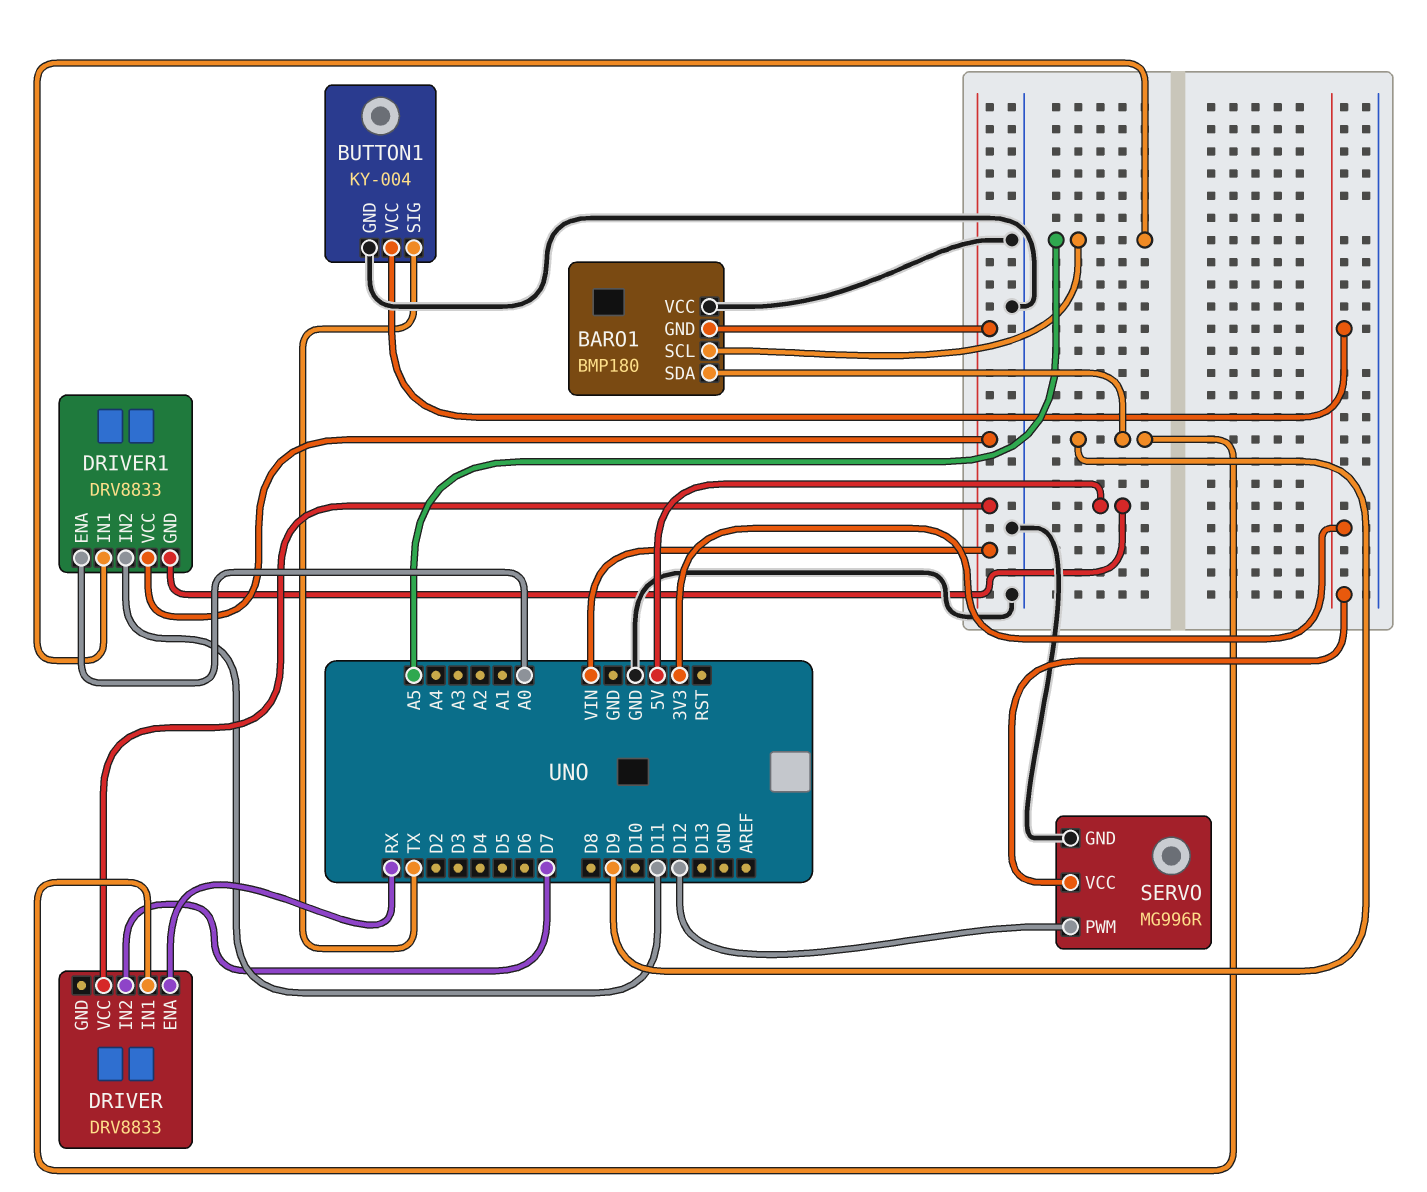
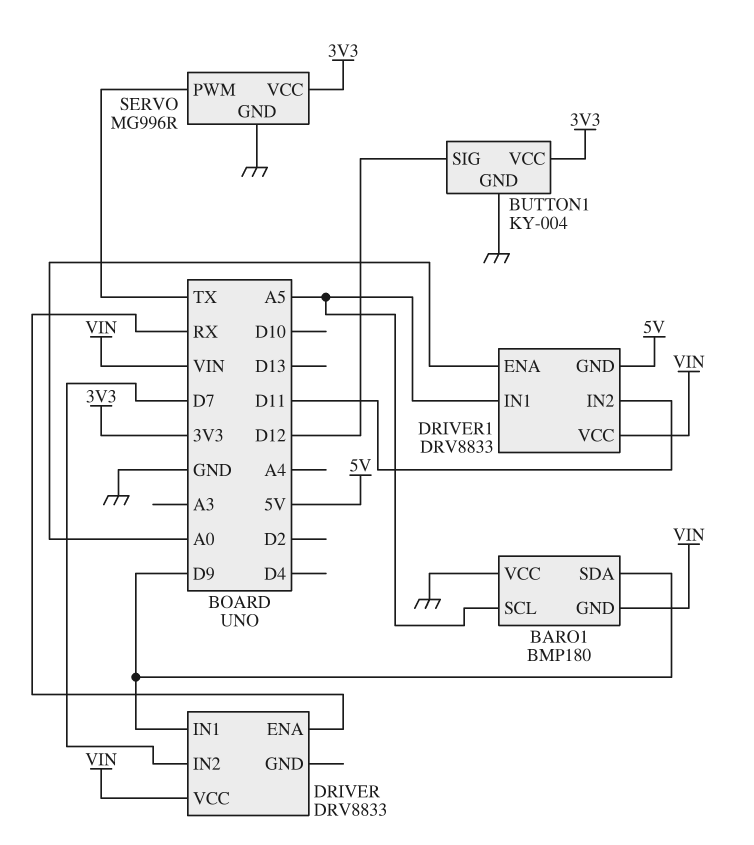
BUTTON1 pin SIG: TX -> D12
SERVO pin PWM: D12 -> TX

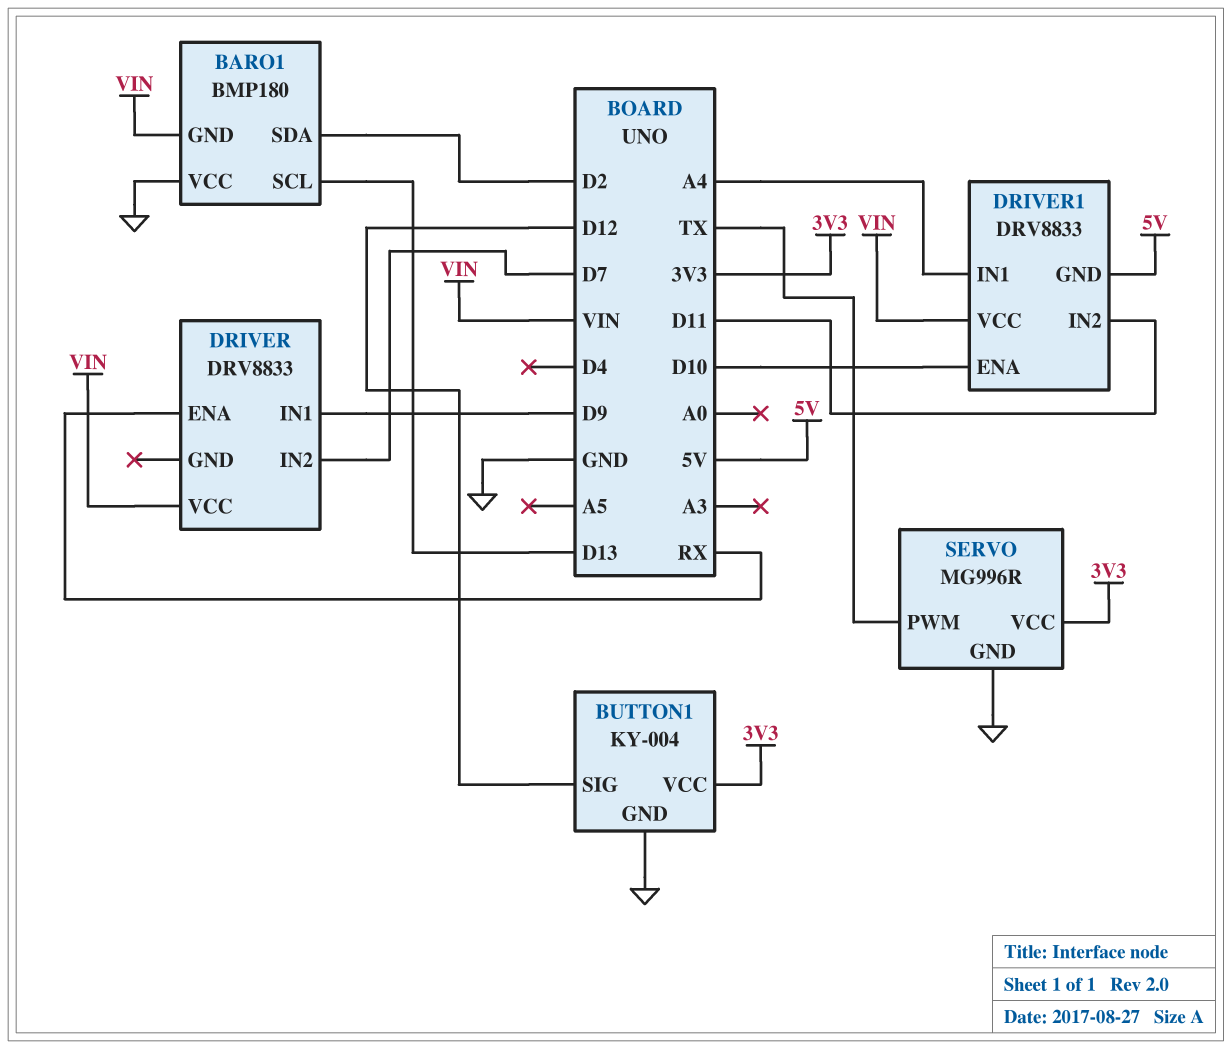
BARO1 pin SCL: A5 -> D13
BARO1 pin SDA: D9 -> D2
DRIVER1 pin ENA: A0 -> D10
DRIVER1 pin IN1: A5 -> A4

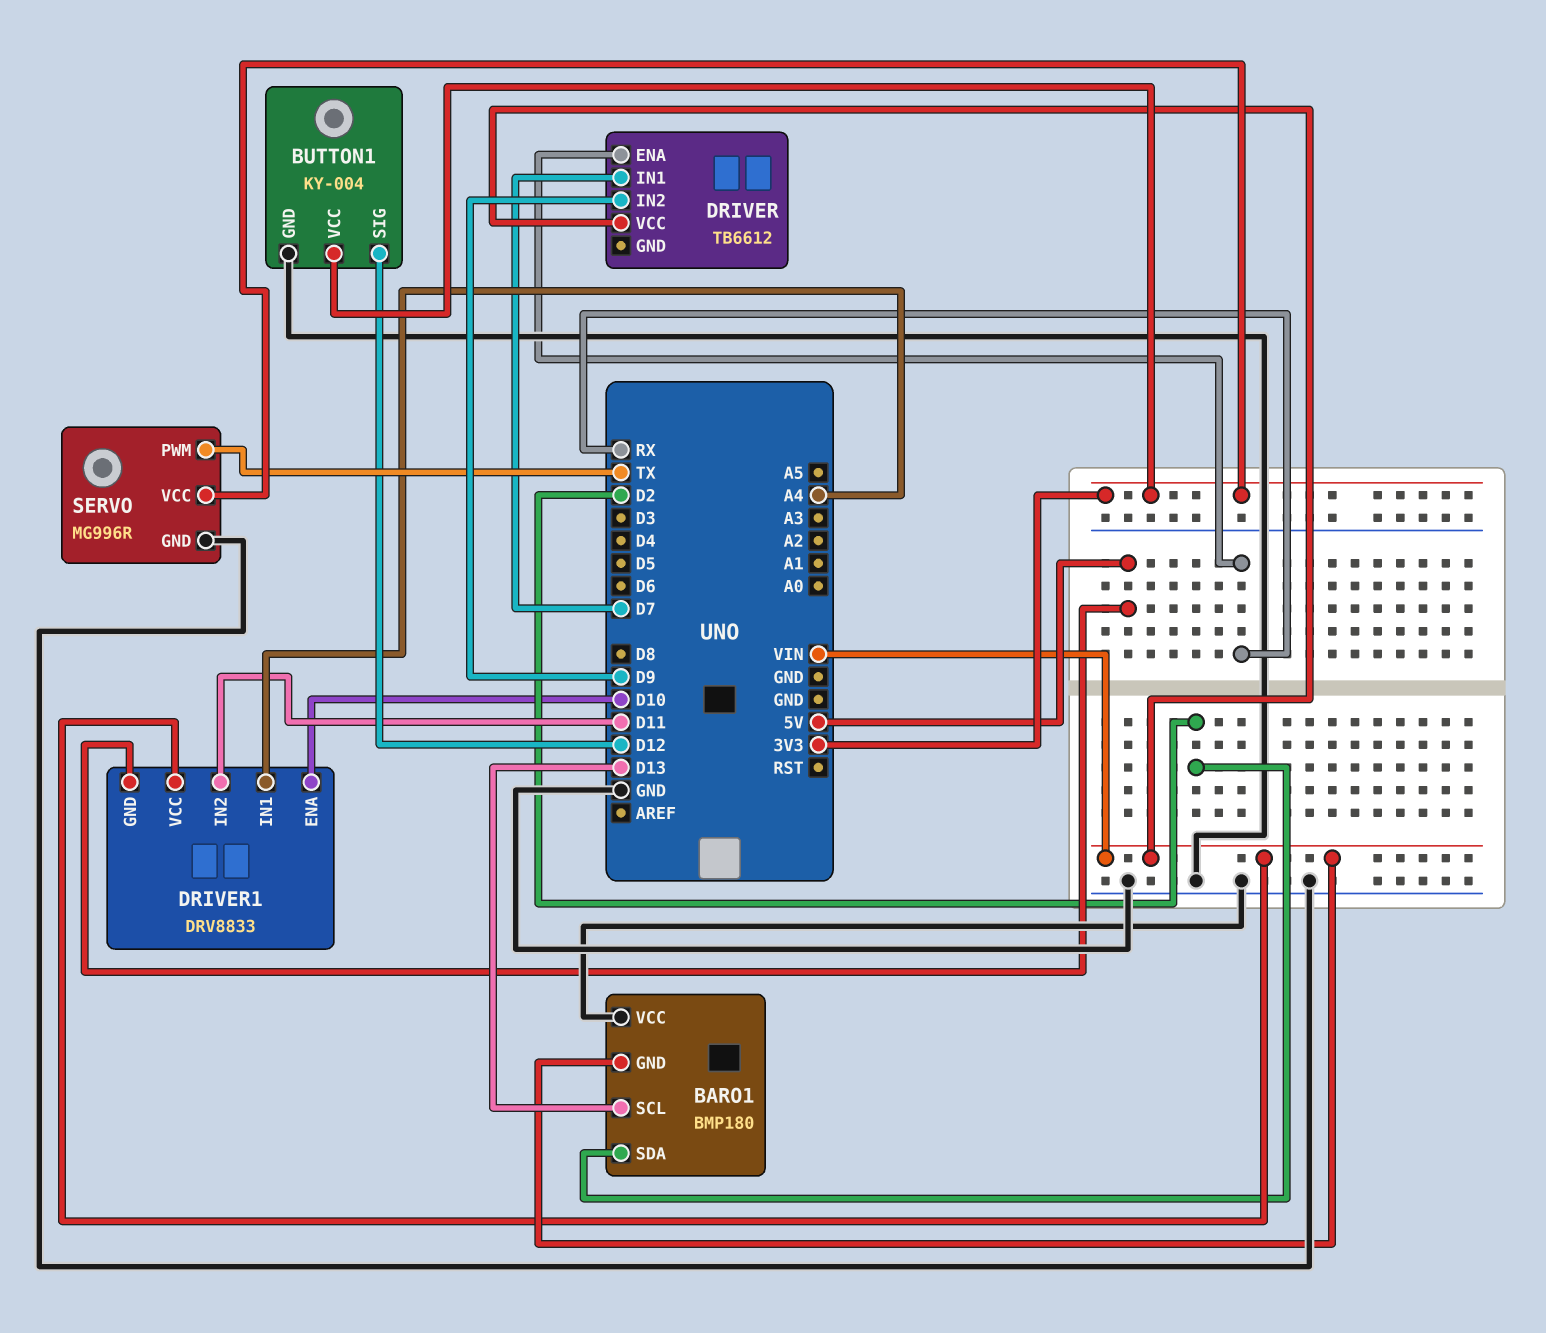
DRIVER: DRV8833 -> TB6612
DRIVER pin IN1: D9 -> D7
DRIVER pin IN2: D7 -> D9

